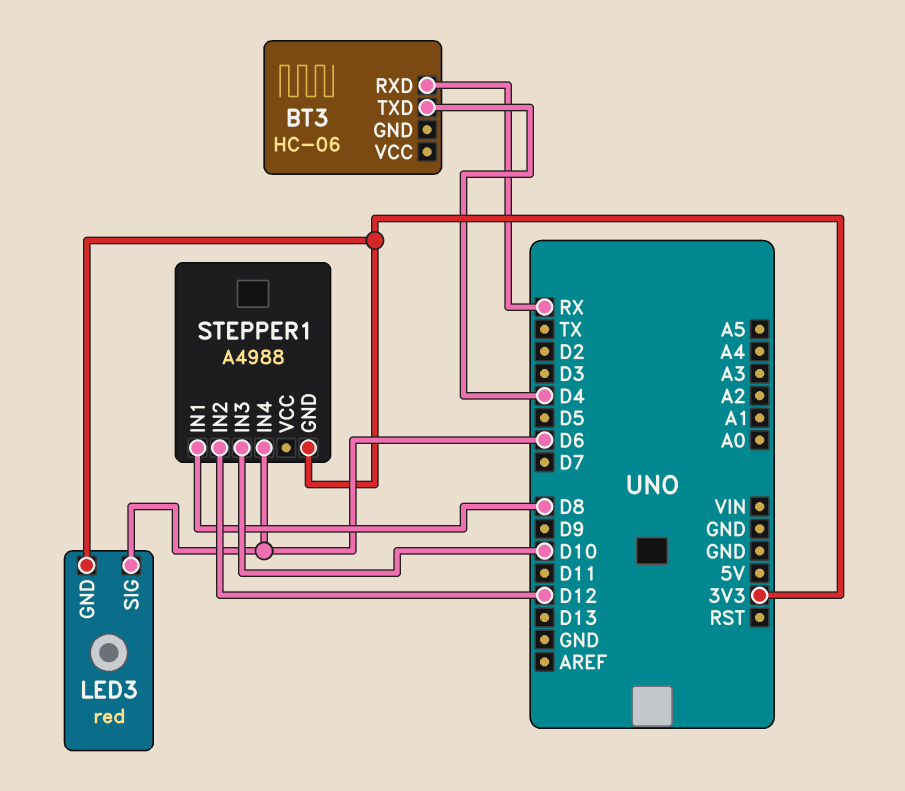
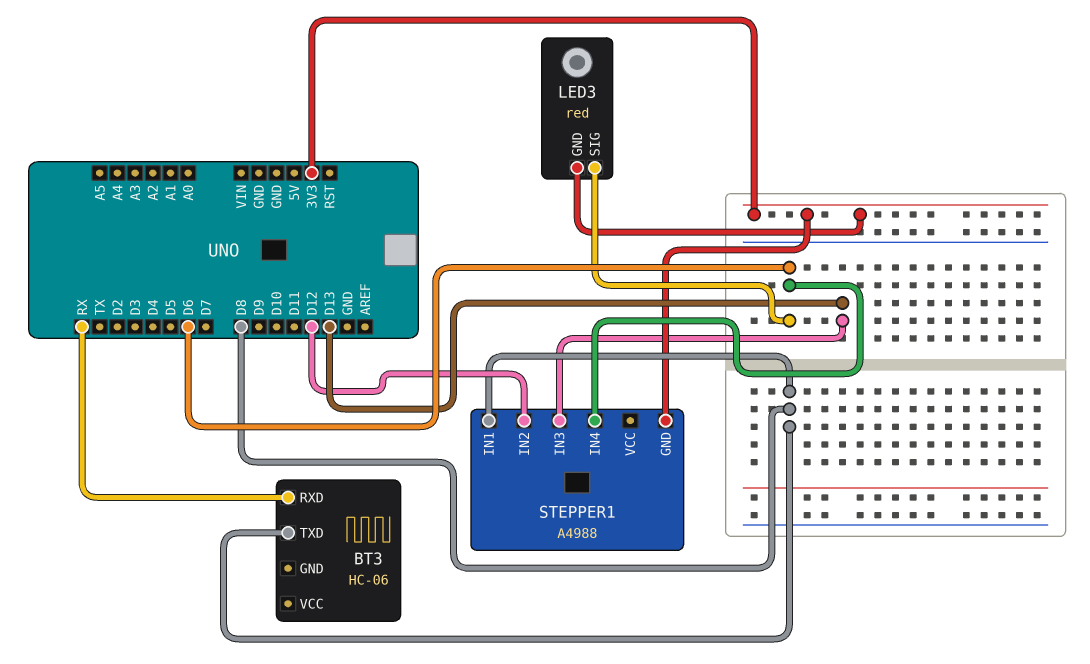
BT3 pin TXD: D4 -> D8
STEPPER1 pin IN3: D10 -> D13

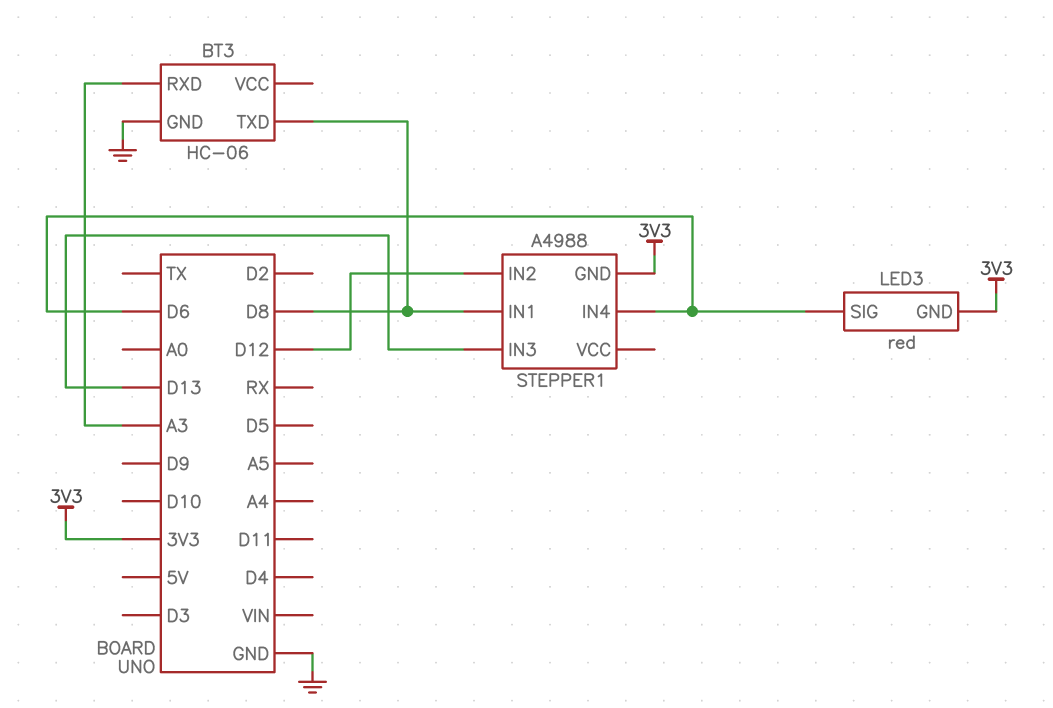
BT3 pin GND: none -> GND
BT3 pin RXD: RX -> A3

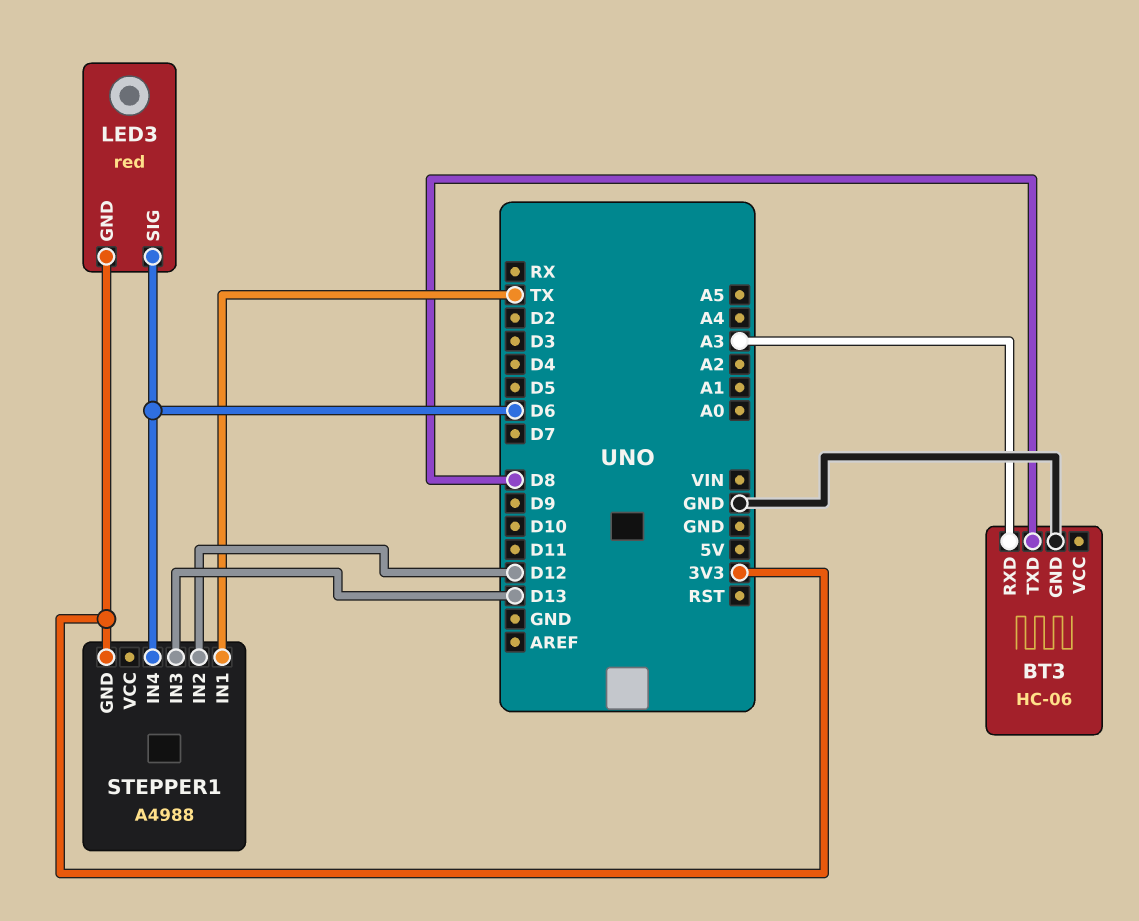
STEPPER1 pin IN1: D8 -> TX

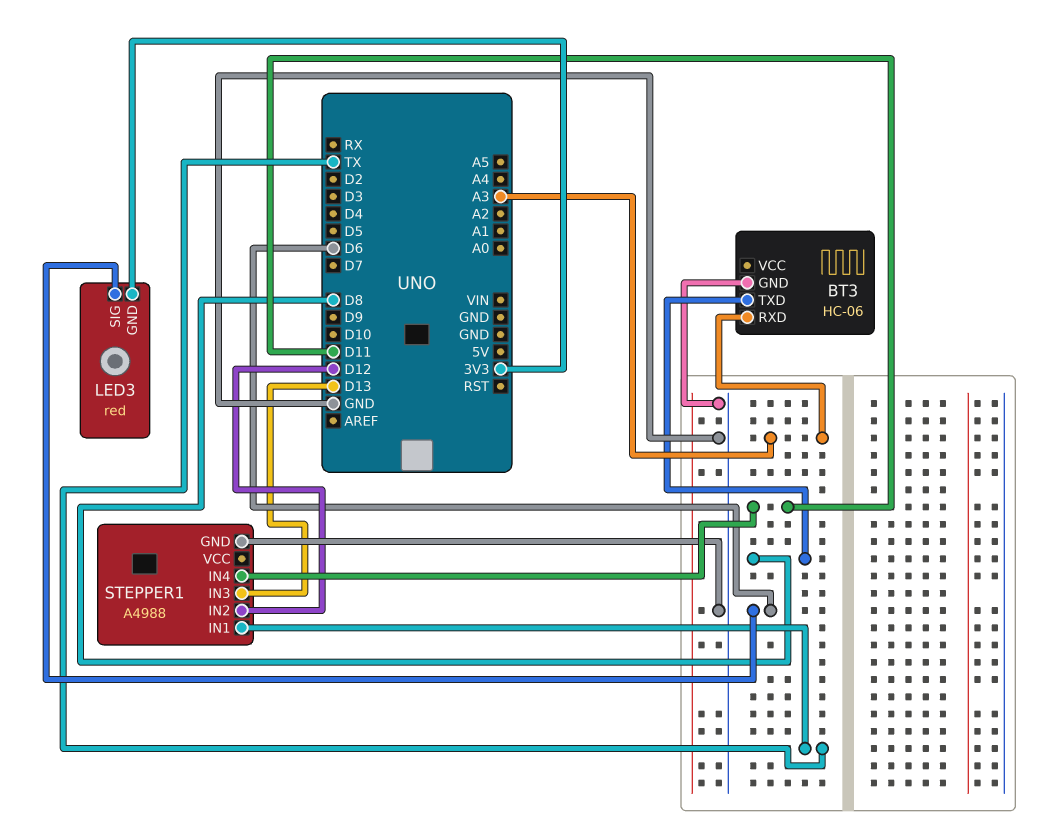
STEPPER1 pin GND: 3V3 -> GND
STEPPER1 pin IN4: D6 -> D11

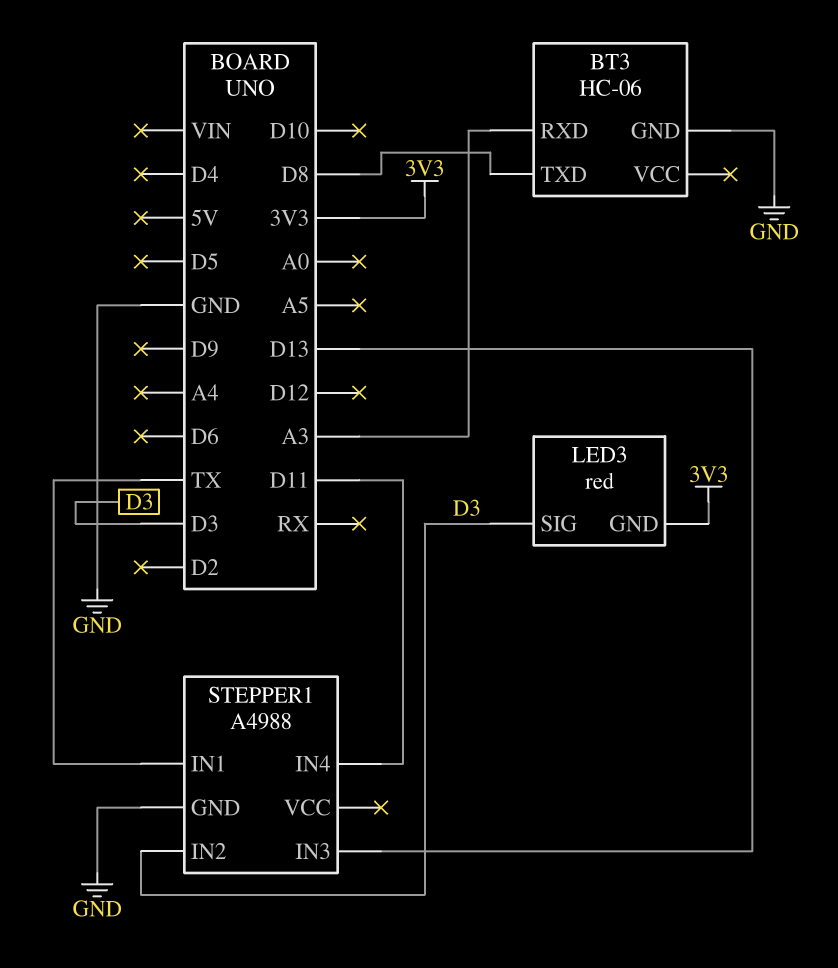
LED3 pin SIG: D6 -> D3
STEPPER1 pin IN2: D12 -> D3

